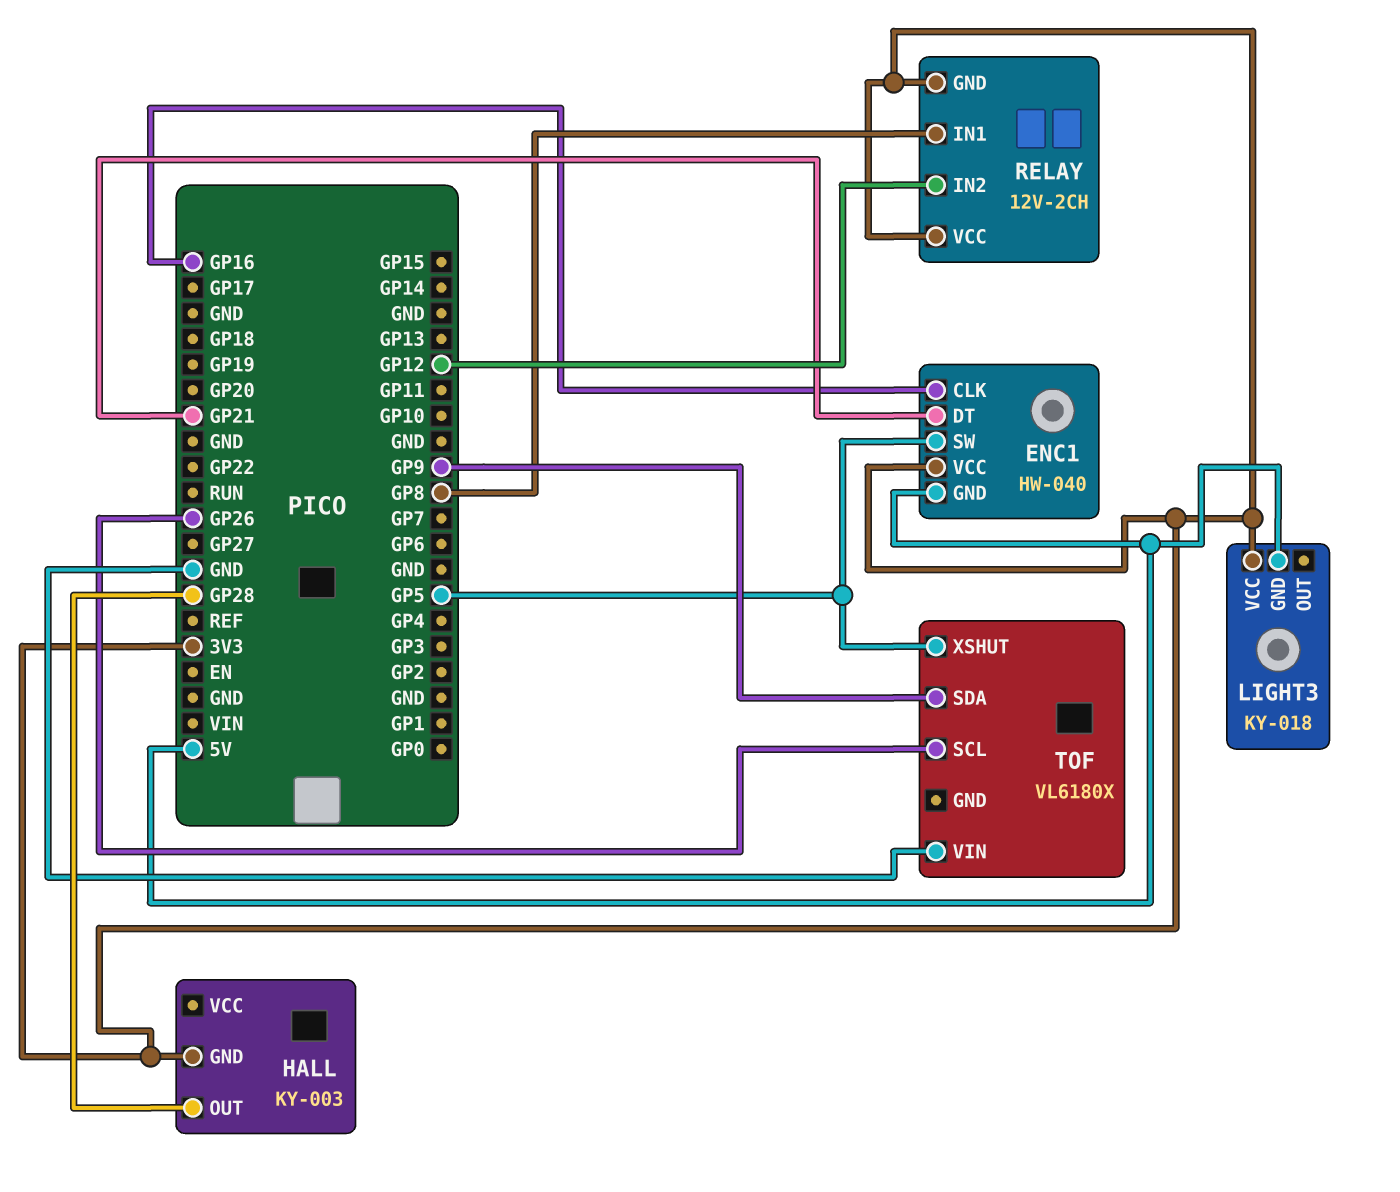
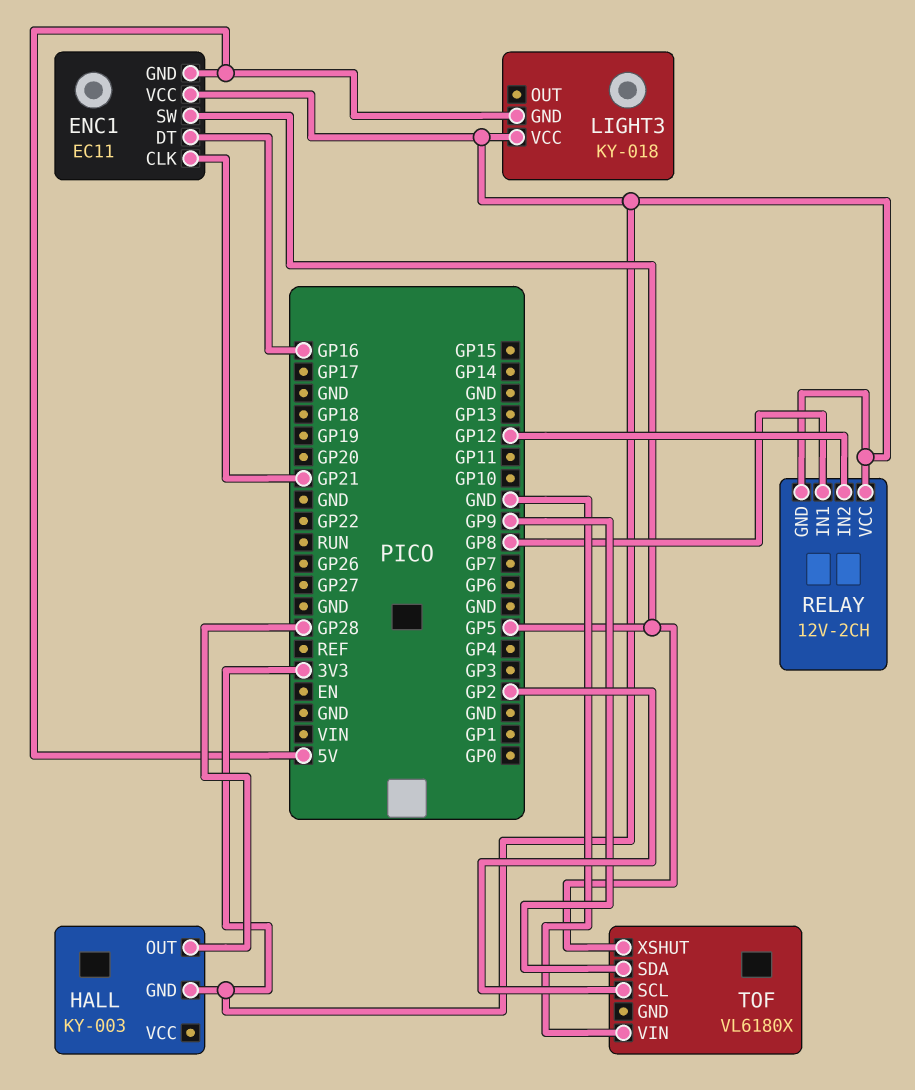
ENC1: HW-040 -> EC11
ENC1 pin CLK: GP16 -> GP21
ENC1 pin DT: GP21 -> GP16
TOF pin SCL: GP26 -> GP2

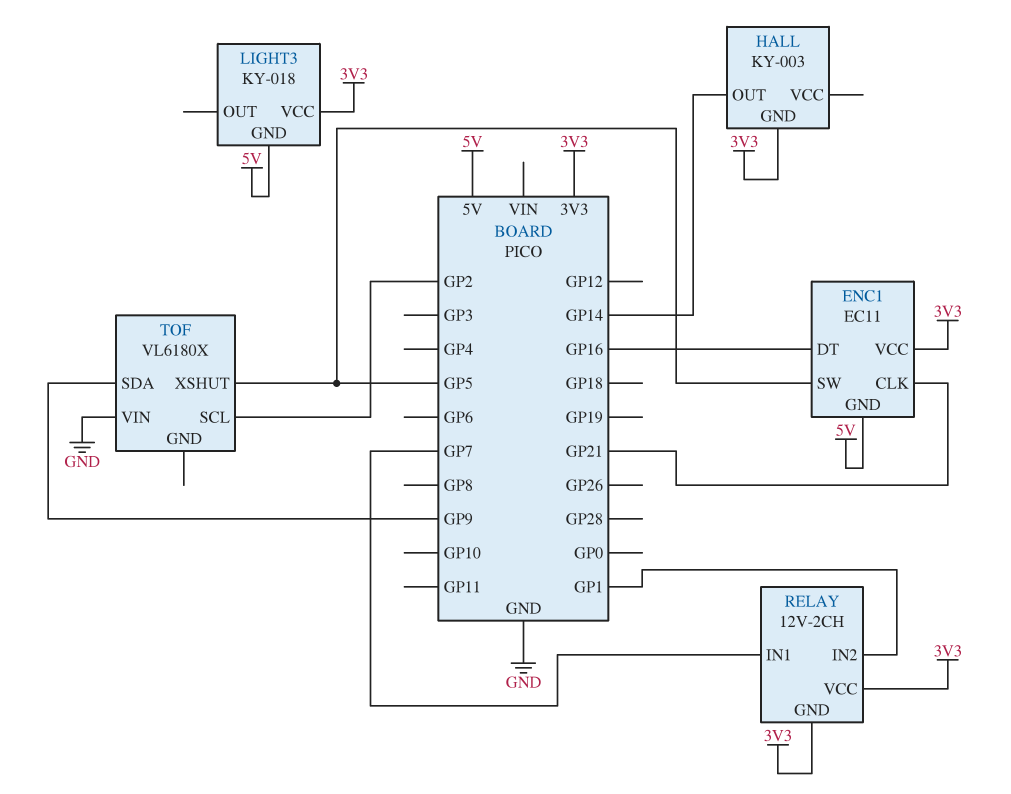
HALL pin OUT: GP28 -> GP14
RELAY pin IN1: GP8 -> GP7
RELAY pin IN2: GP12 -> GP1

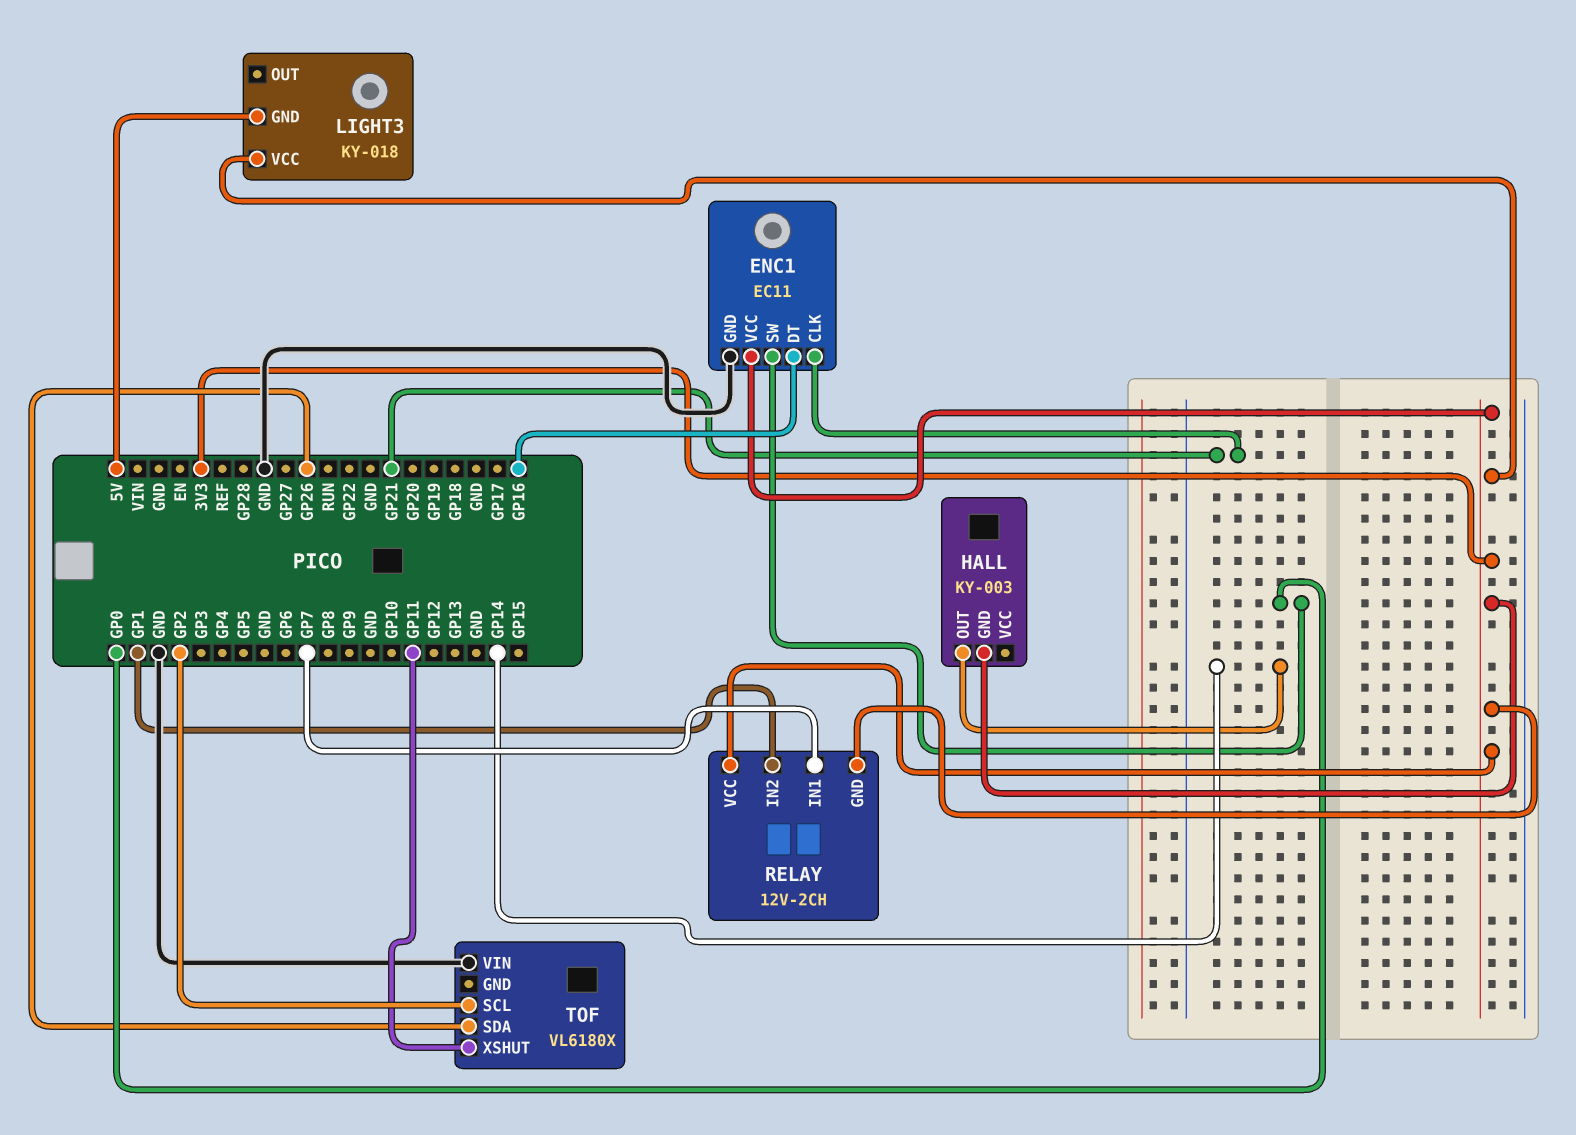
ENC1 pin GND: 5V -> GND
ENC1 pin SW: GP5 -> GP0
TOF pin SDA: GP9 -> GP26
TOF pin XSHUT: GP5 -> GP11

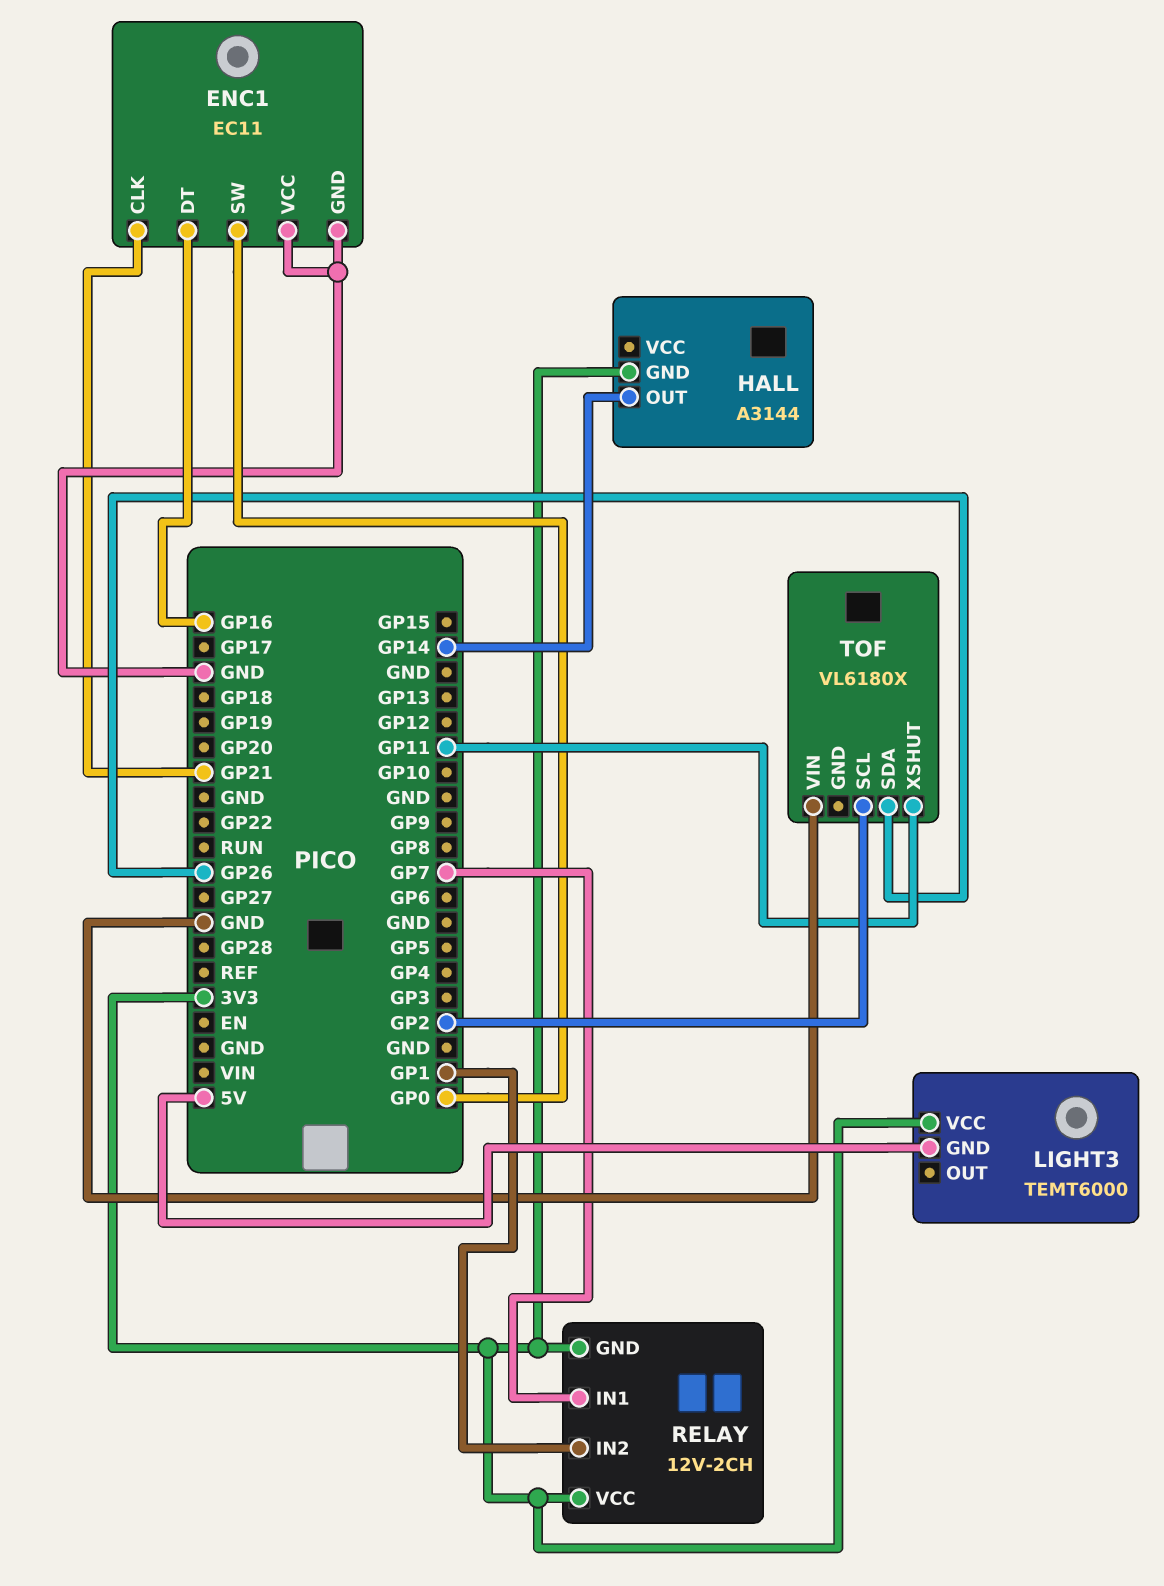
ENC1 pin VCC: 3V3 -> GND
HALL: KY-003 -> A3144
LIGHT3: KY-018 -> TEMT6000

